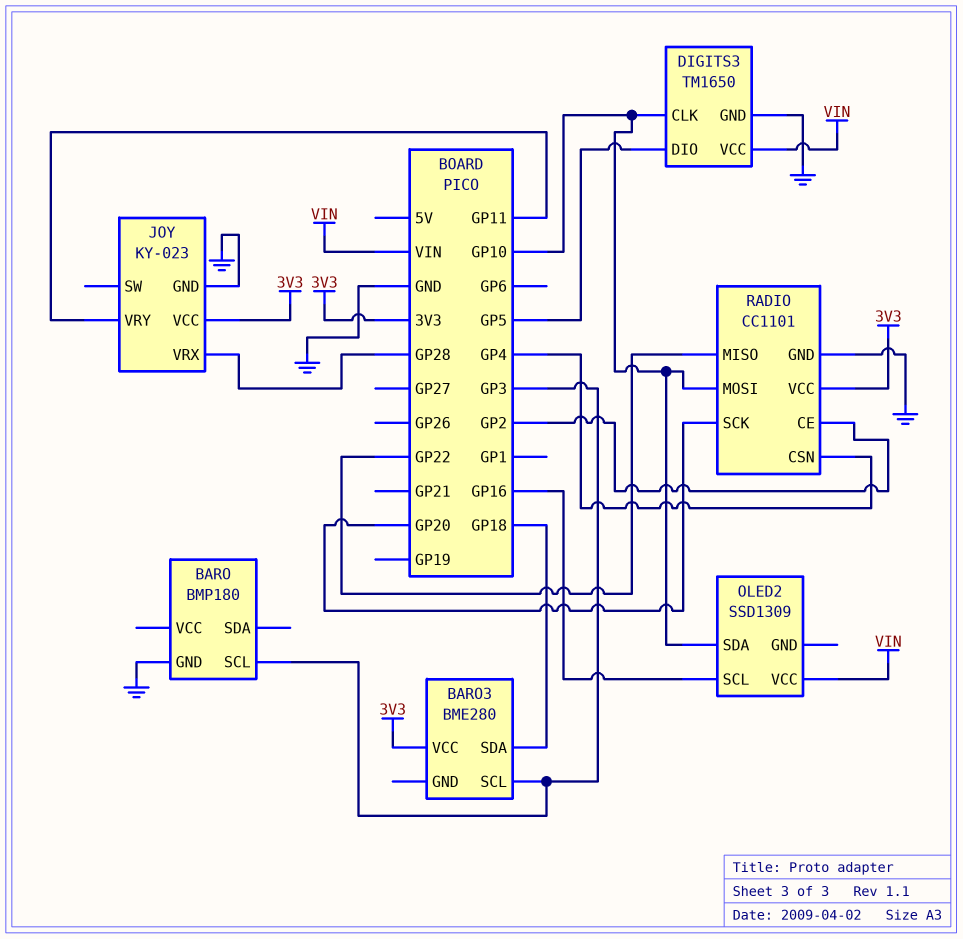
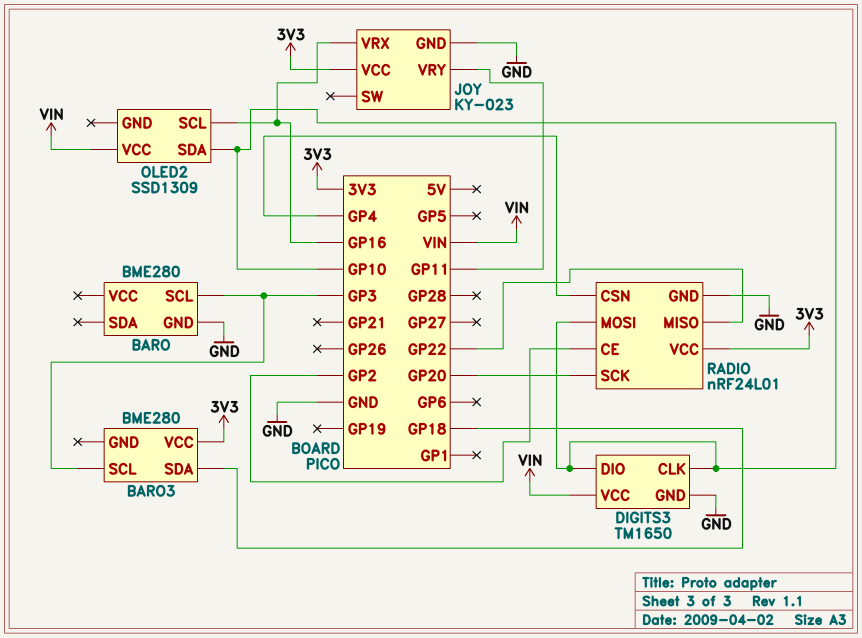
BARO: BMP180 -> BME280
DIGITS3 pin DIO: GP5 -> GP10
JOY pin VRX: GP28 -> GP16
RADIO: CC1101 -> nRF24L01

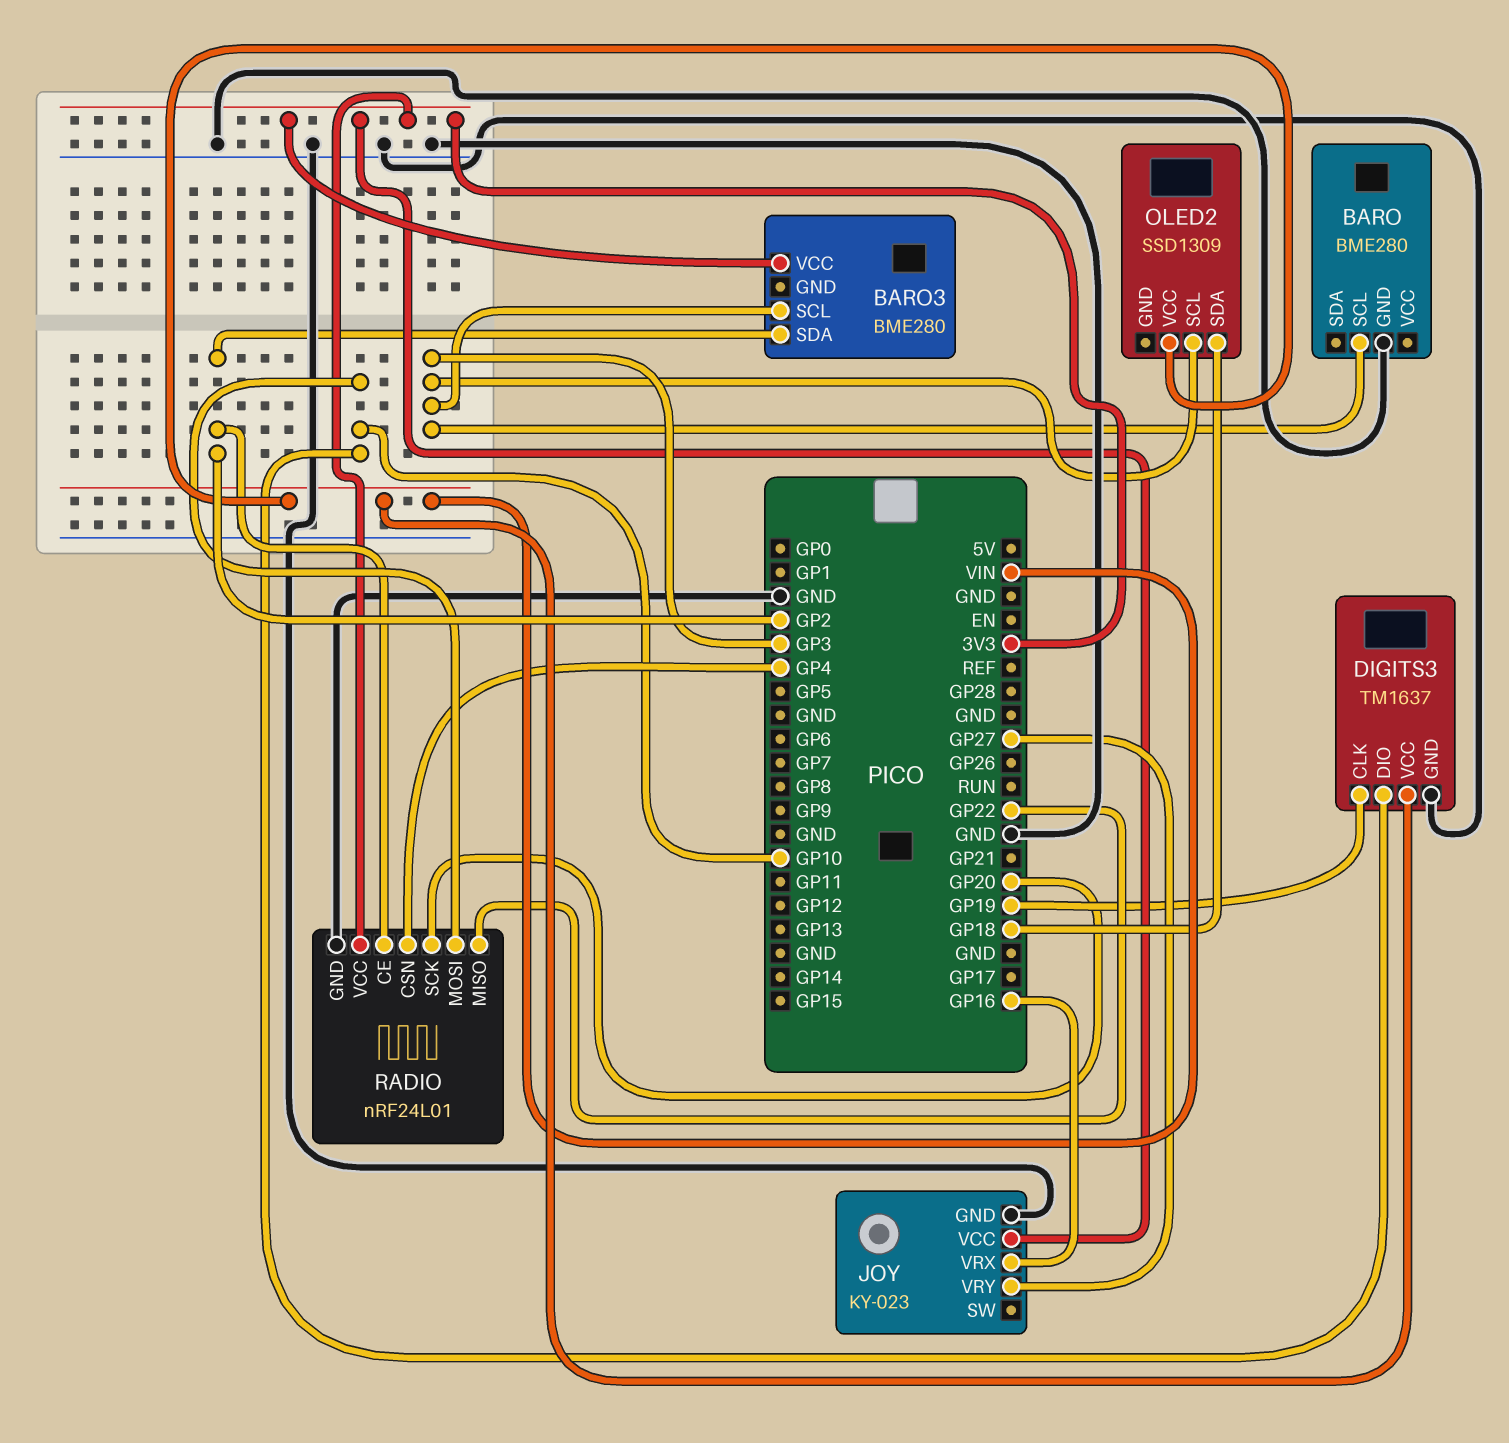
BARO3 pin SDA: GP18 -> GP2
DIGITS3: TM1650 -> TM1637
DIGITS3 pin CLK: GP10 -> GP19
JOY pin VRY: GP11 -> GP27
OLED2 pin SCL: GP16 -> GP3
OLED2 pin SDA: GP10 -> GP18

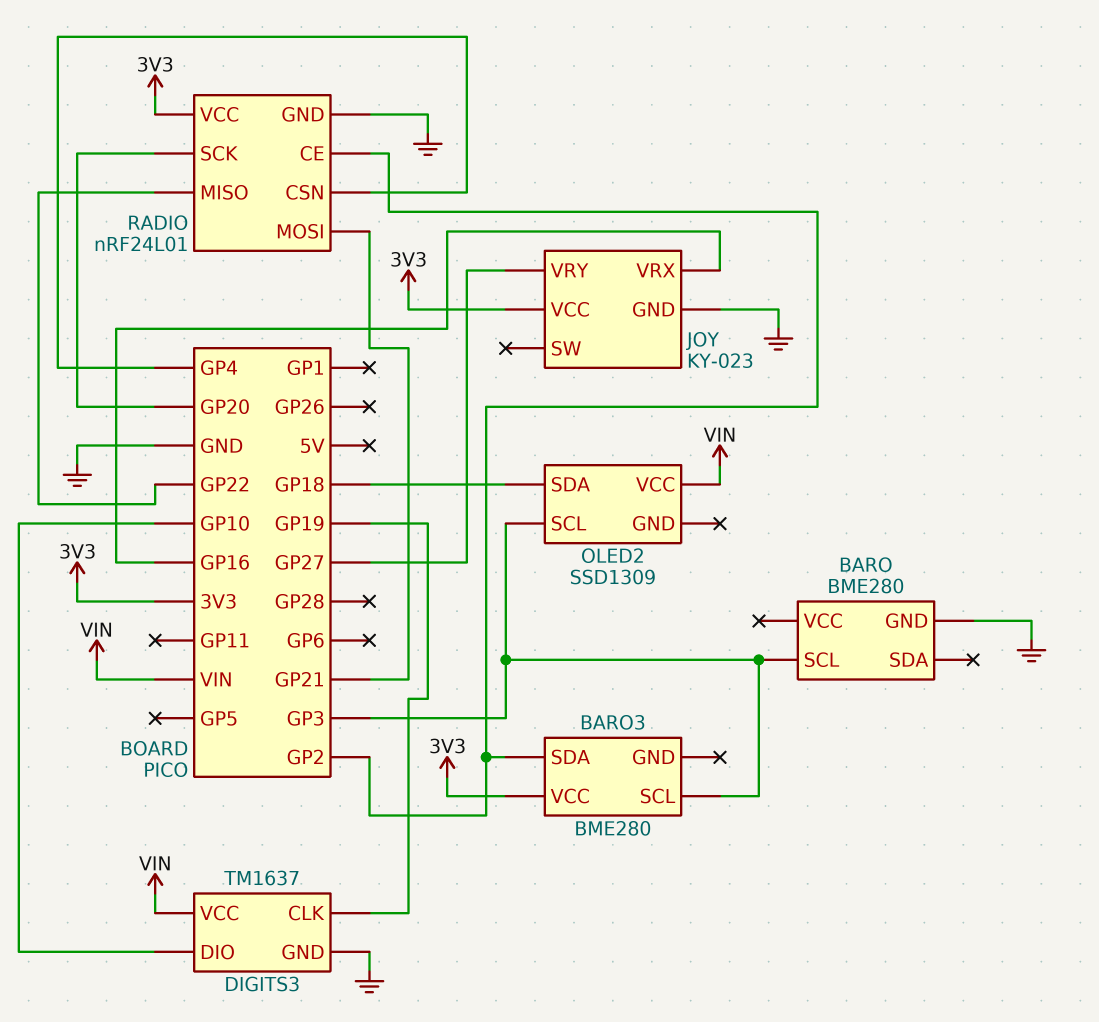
RADIO pin MOSI: GP10 -> GP21

